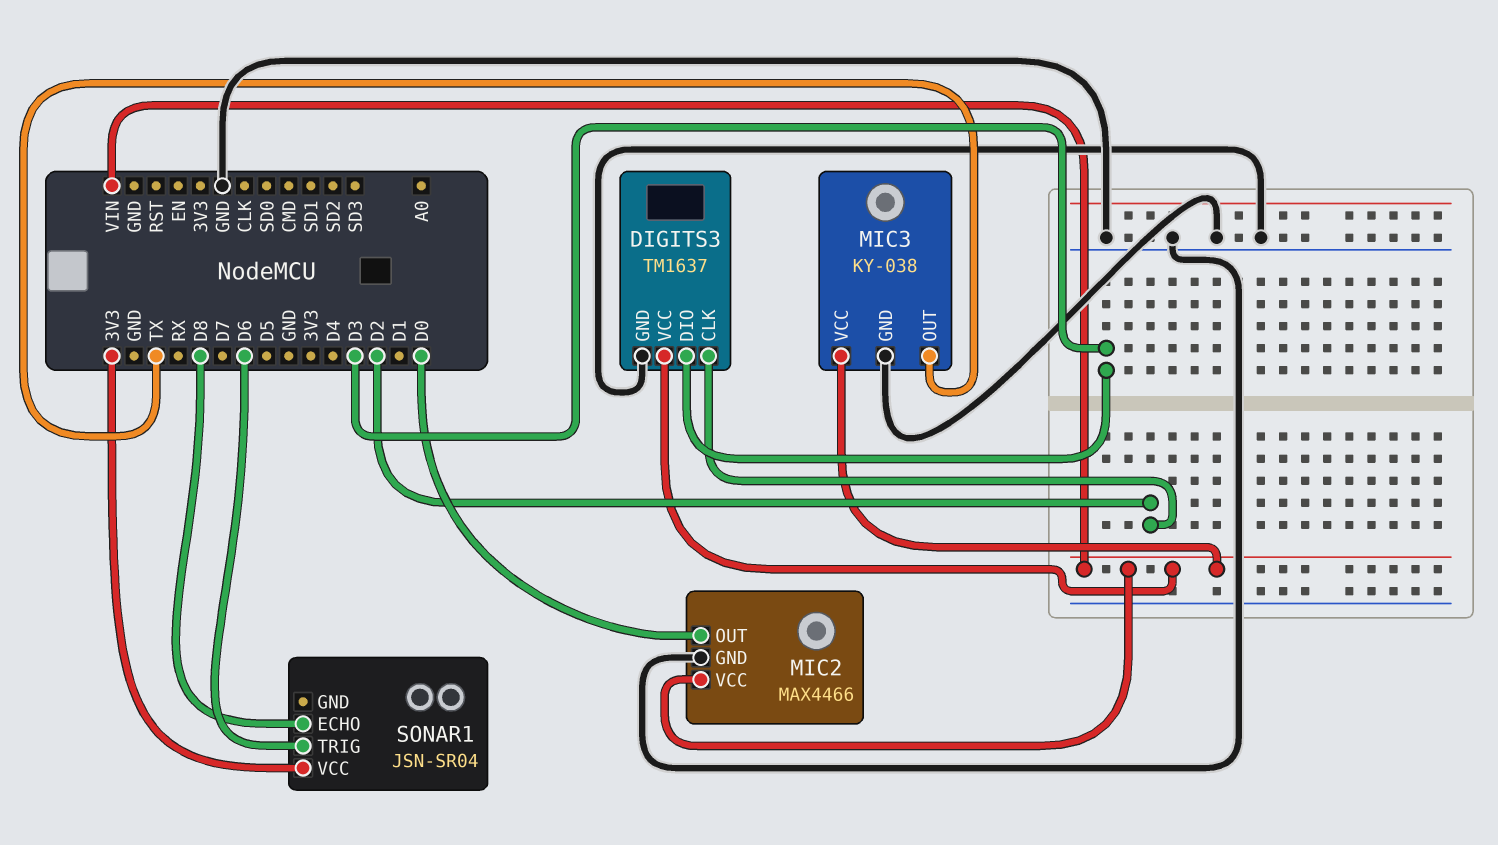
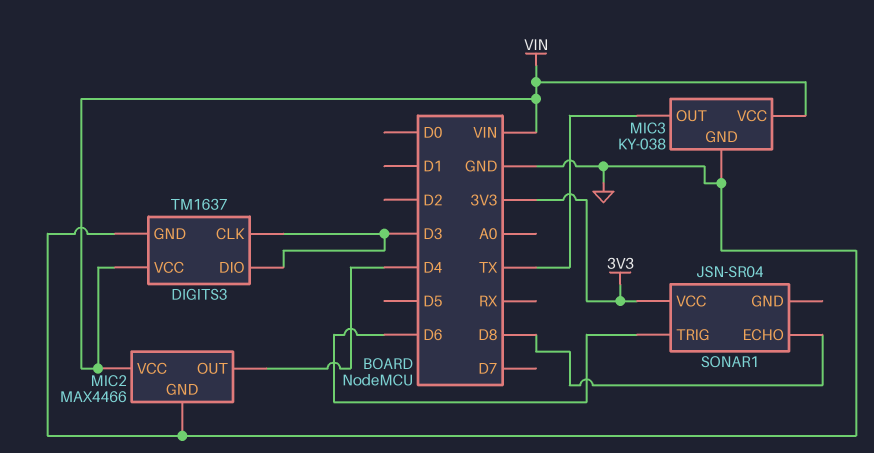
DIGITS3 pin CLK: D2 -> D3
MIC2 pin OUT: D0 -> D4

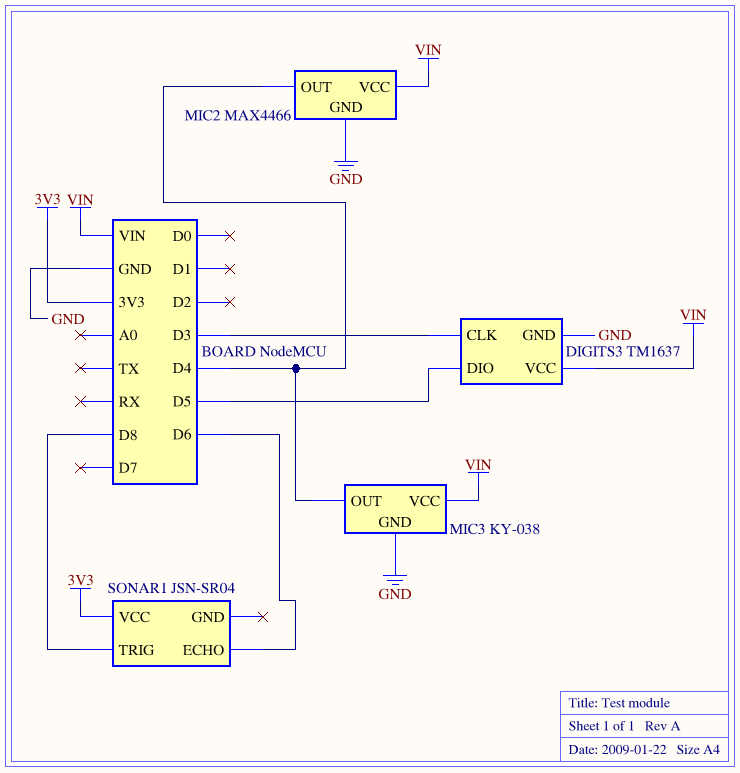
DIGITS3 pin DIO: D3 -> D5
MIC3 pin OUT: TX -> D4
SONAR1 pin ECHO: D8 -> D6
SONAR1 pin TRIG: D6 -> D8

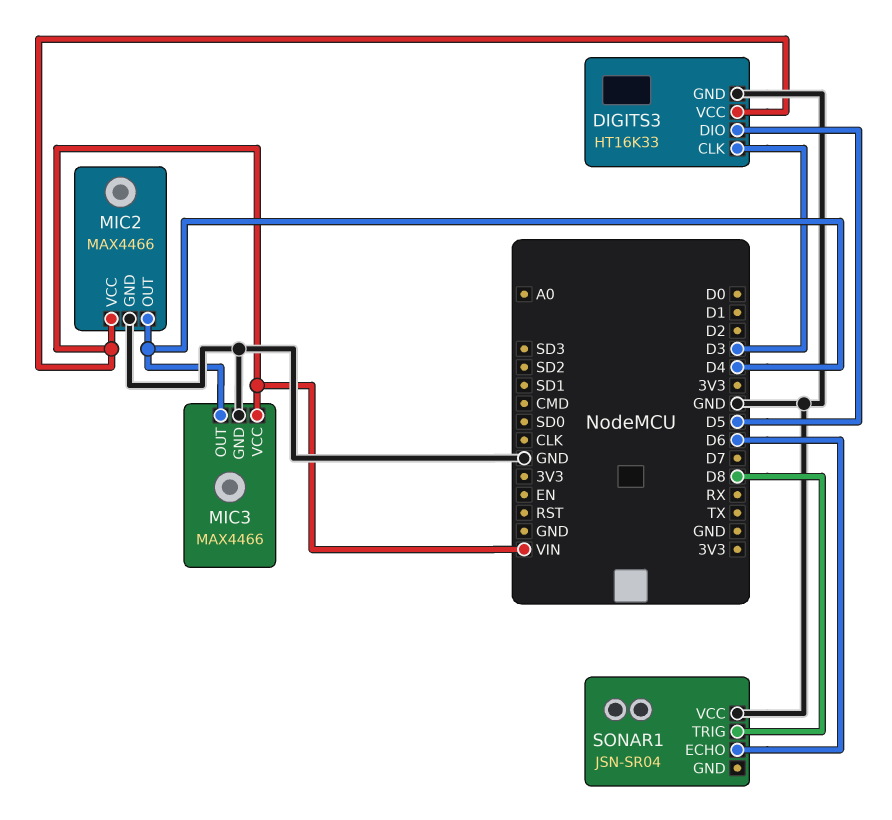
DIGITS3: TM1637 -> HT16K33
MIC3: KY-038 -> MAX4466
SONAR1 pin VCC: 3V3 -> GND

